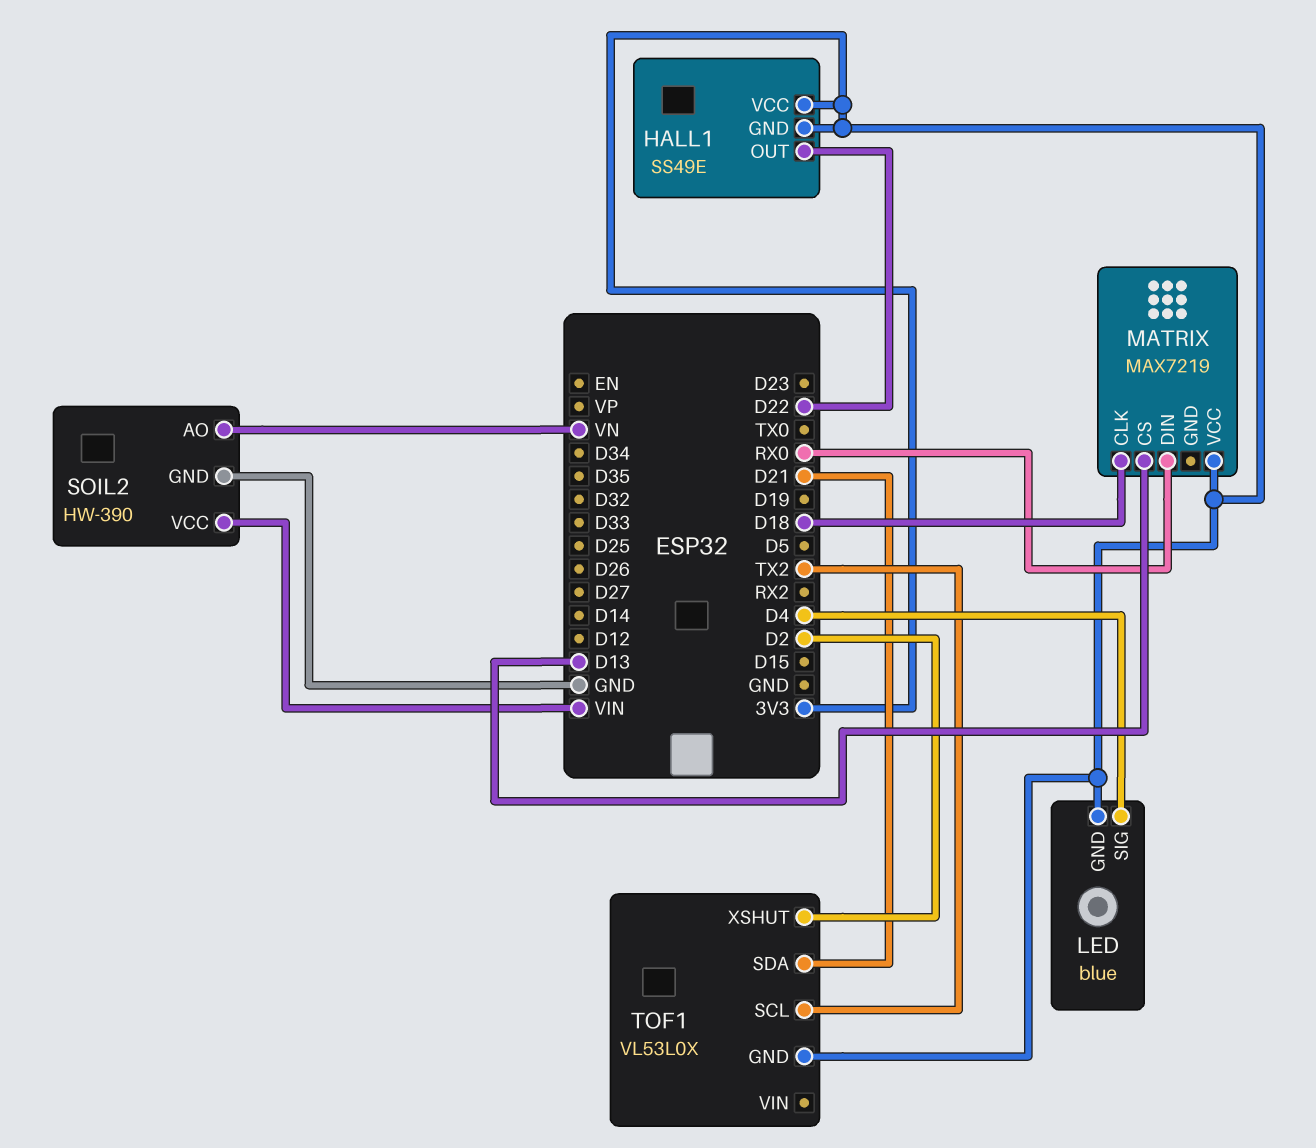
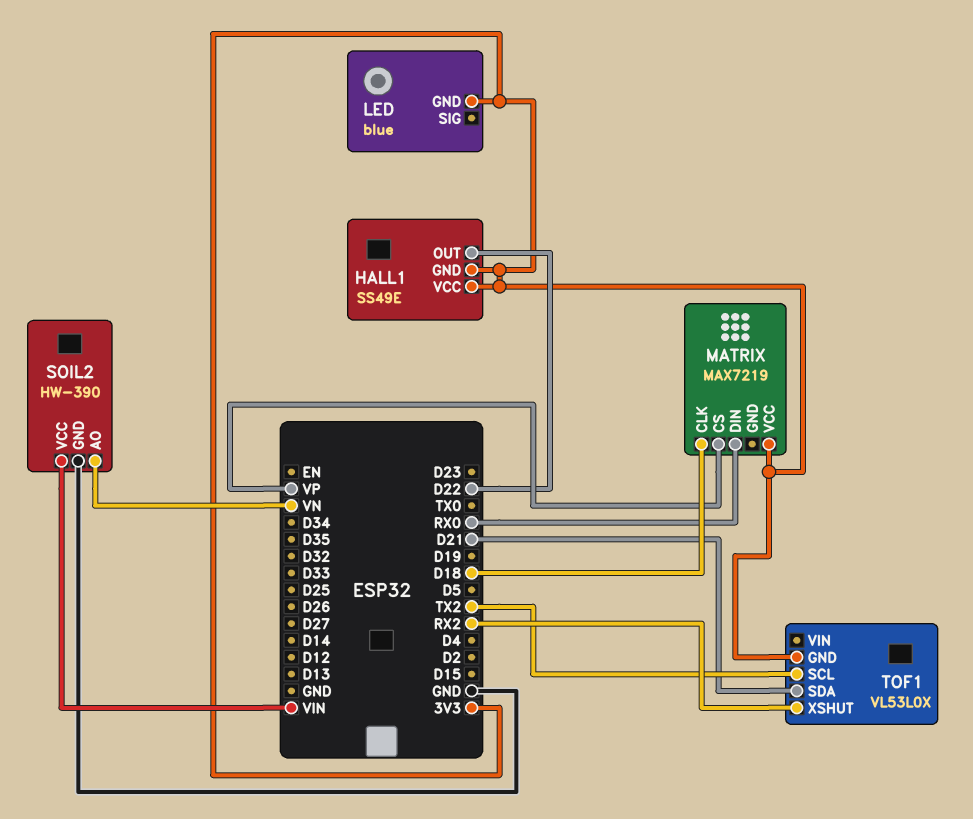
LED pin SIG: D4 -> none
MATRIX pin CS: D13 -> VP
TOF1 pin XSHUT: D2 -> RX2

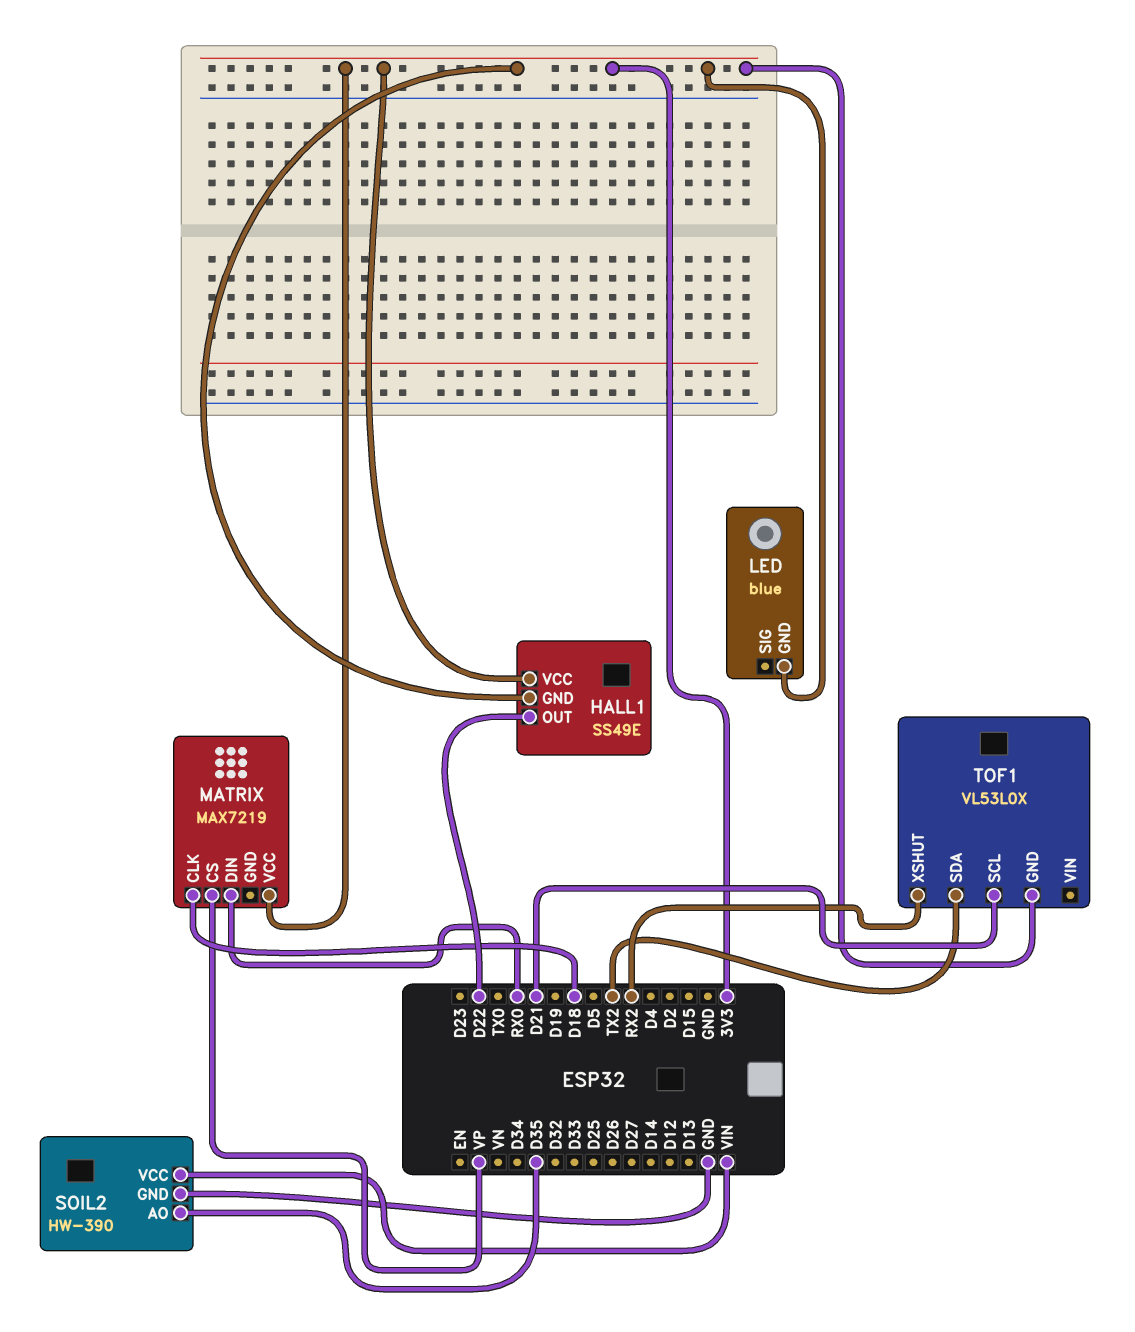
SOIL2 pin AO: VN -> D35
TOF1 pin SCL: TX2 -> D21
TOF1 pin SDA: D21 -> TX2

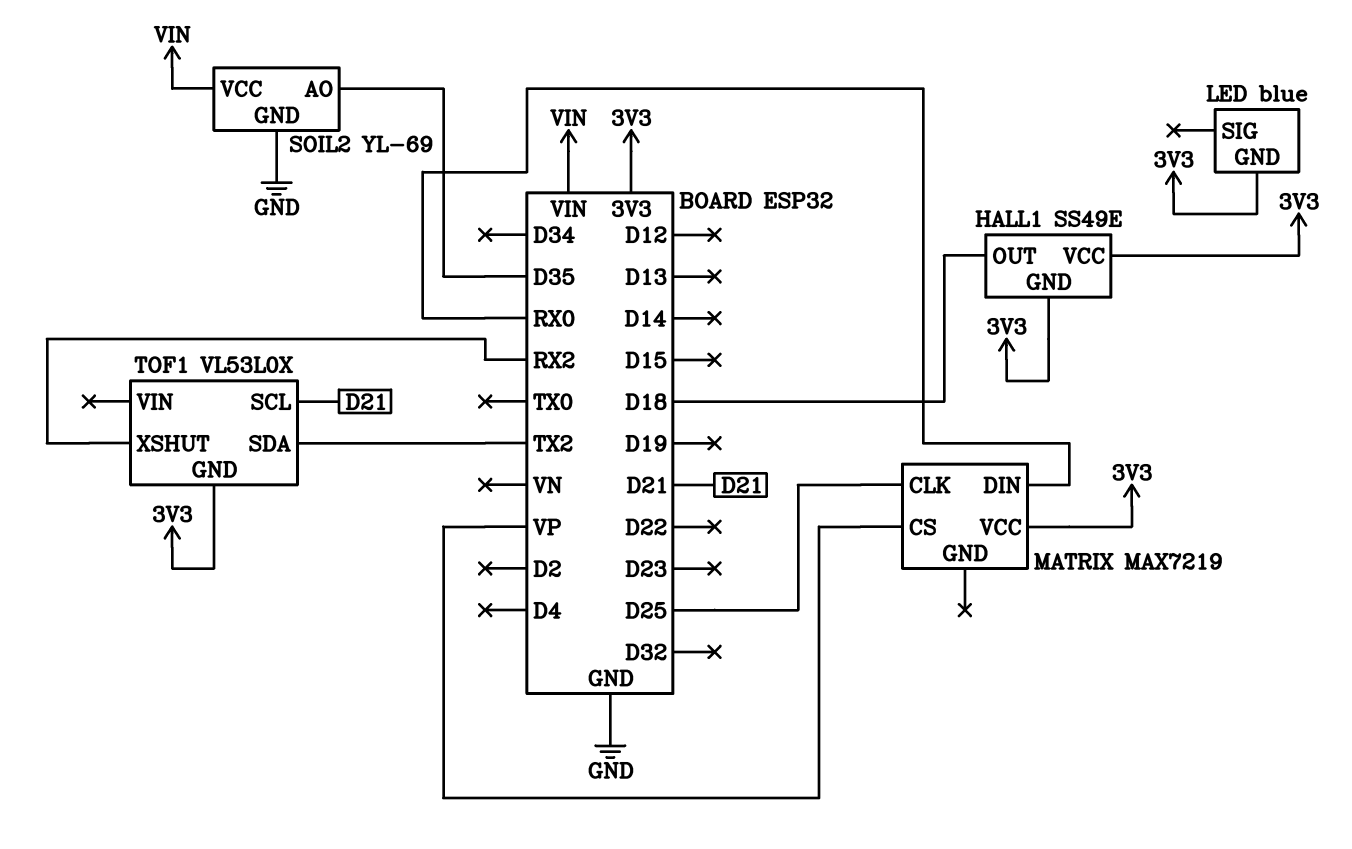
HALL1 pin OUT: D22 -> D18
MATRIX pin CLK: D18 -> D25
SOIL2: HW-390 -> YL-69

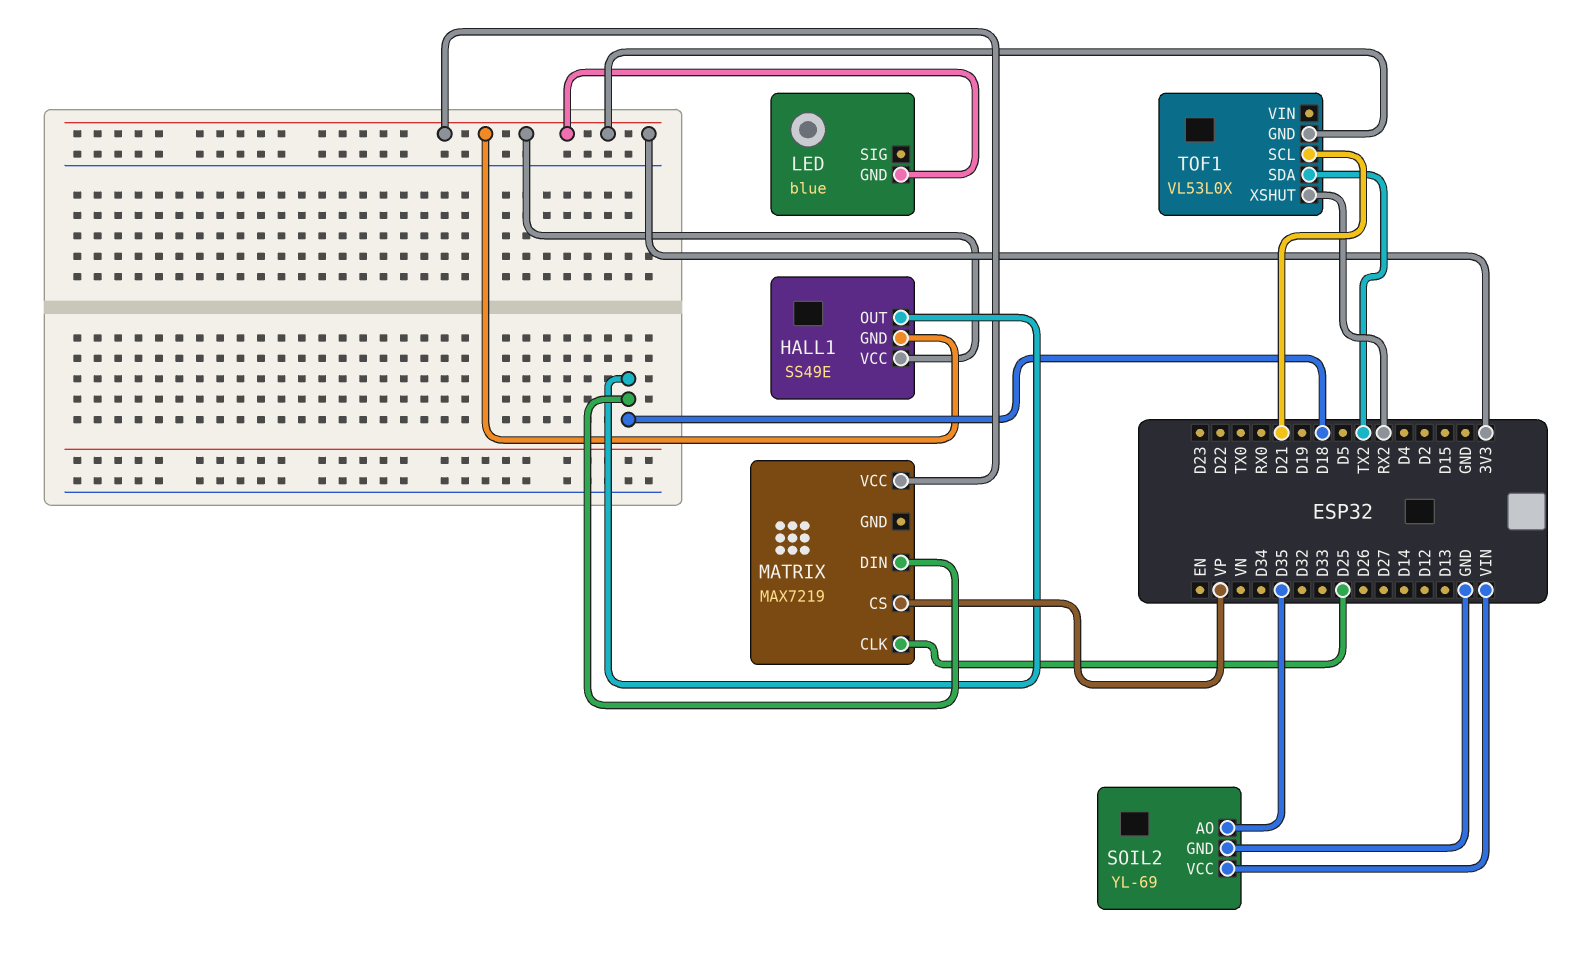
MATRIX pin DIN: RX0 -> D18

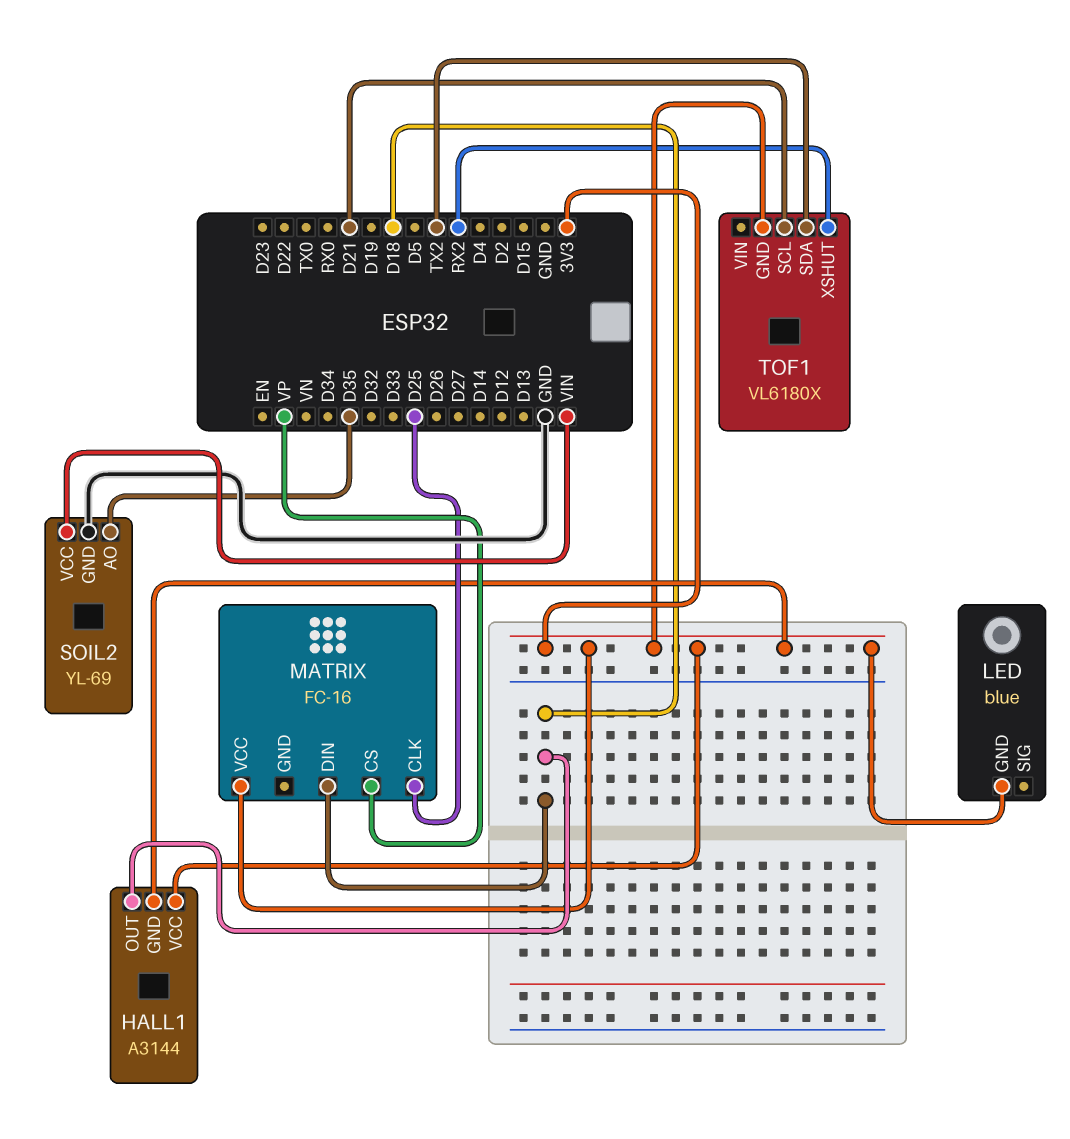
HALL1: SS49E -> A3144
MATRIX: MAX7219 -> FC-16
TOF1: VL53L0X -> VL6180X

